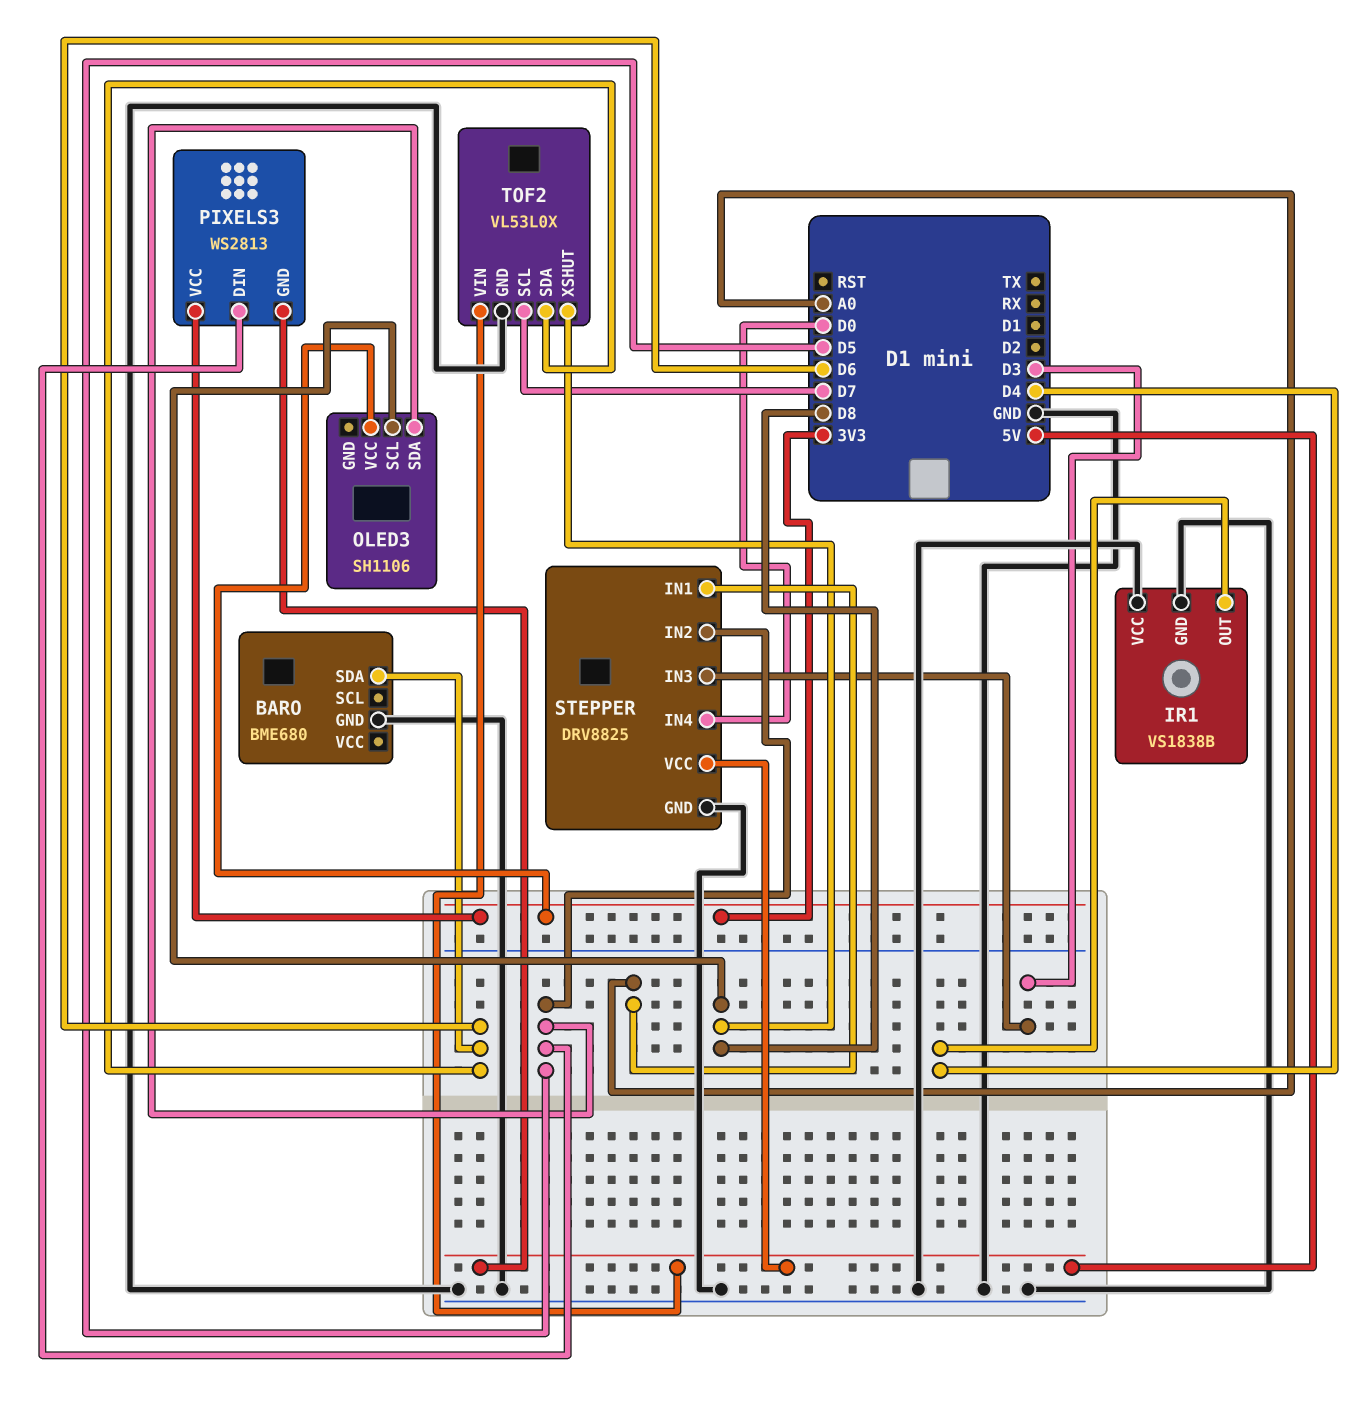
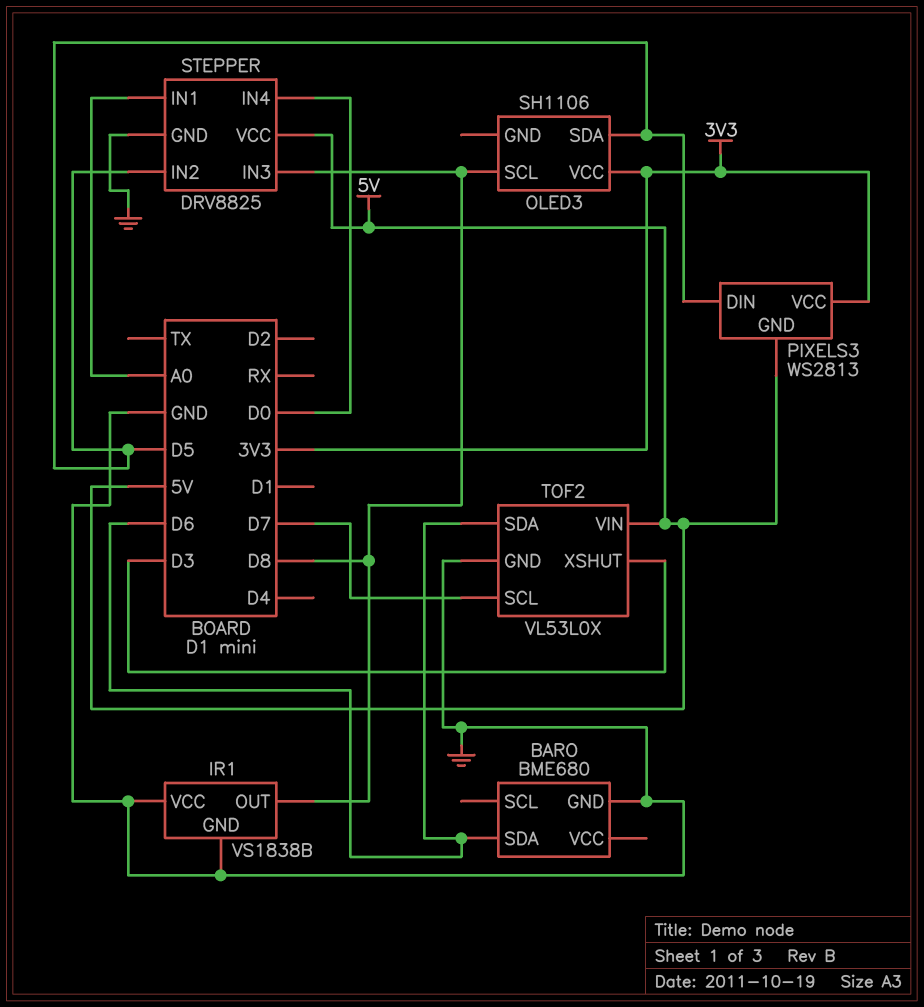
IR1 pin OUT: D4 -> D8
STEPPER pin IN3: D3 -> D8
TOF2 pin XSHUT: D8 -> D3

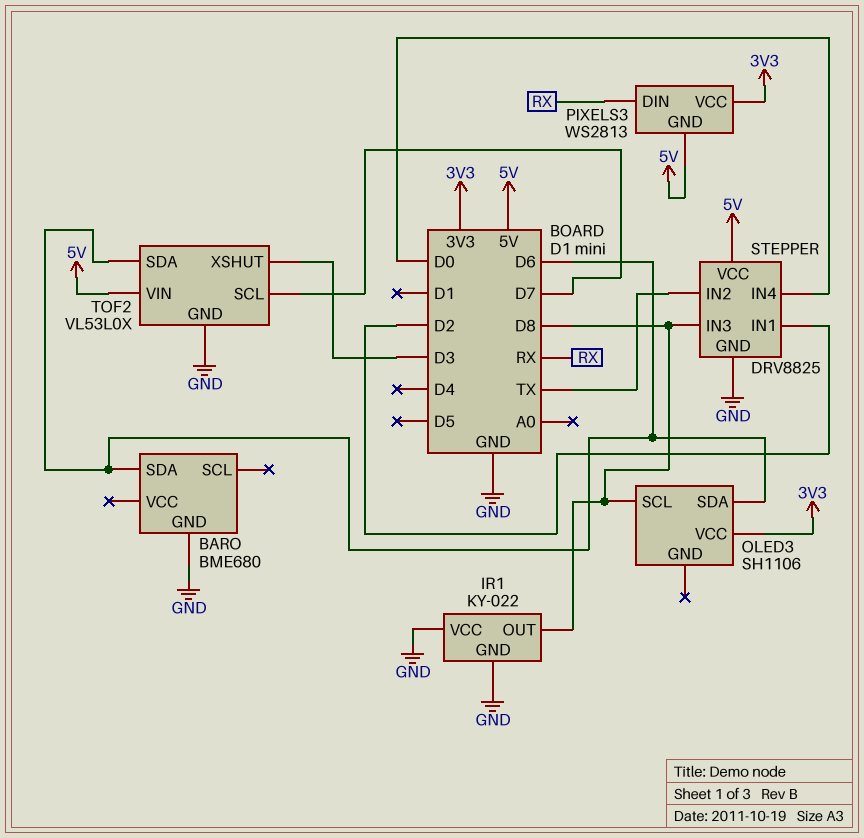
IR1: VS1838B -> KY-022
OLED3 pin SDA: D5 -> D6
PIXELS3 pin DIN: D5 -> RX
STEPPER pin IN1: A0 -> D2
STEPPER pin IN2: D5 -> TX

